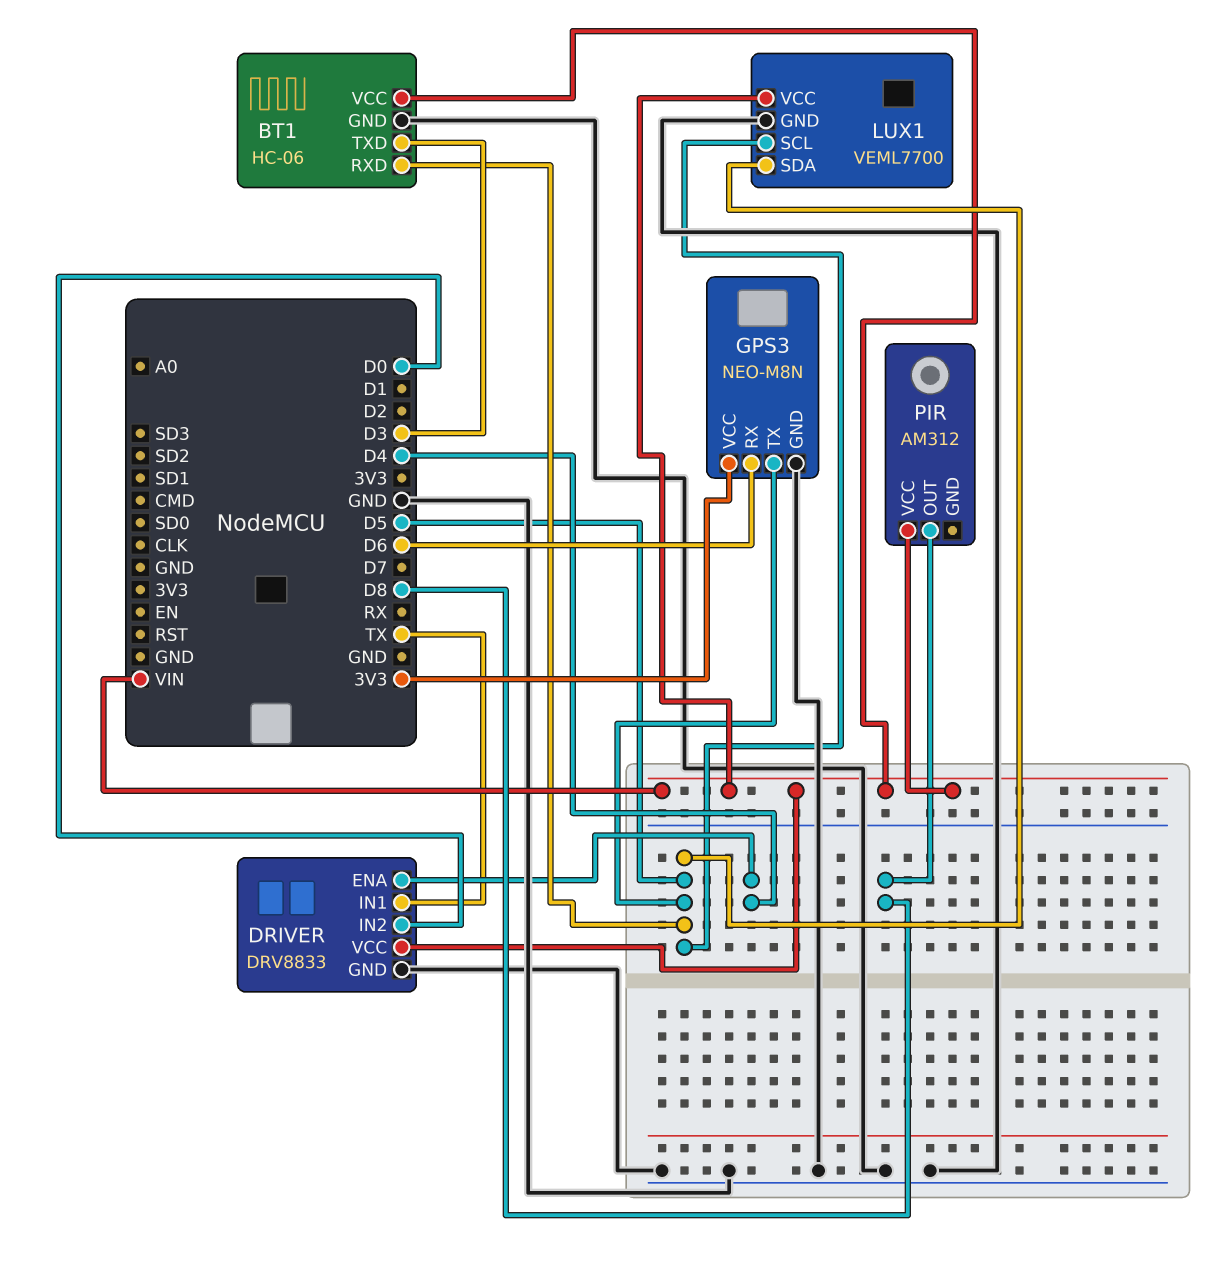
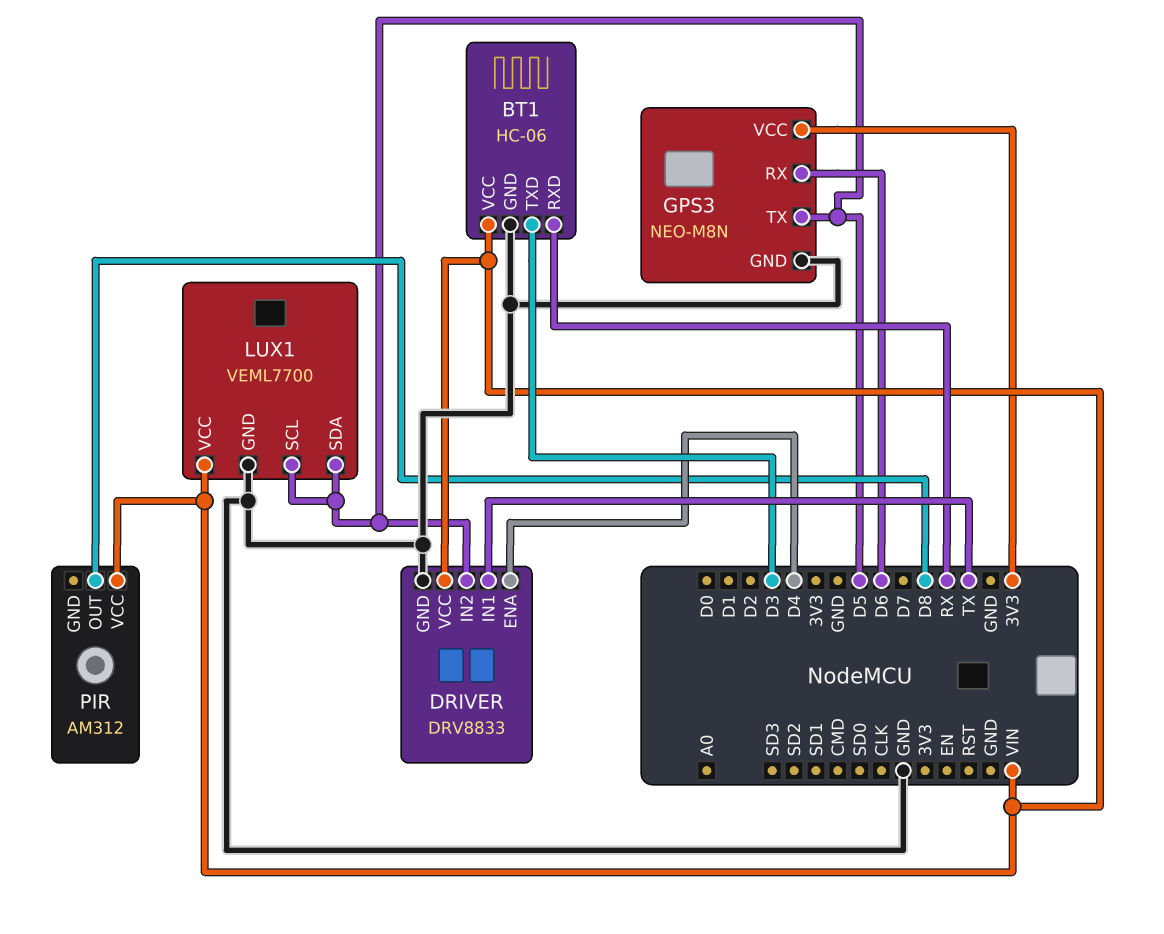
BT1 pin RXD: D5 -> RX
DRIVER pin IN2: D0 -> D5

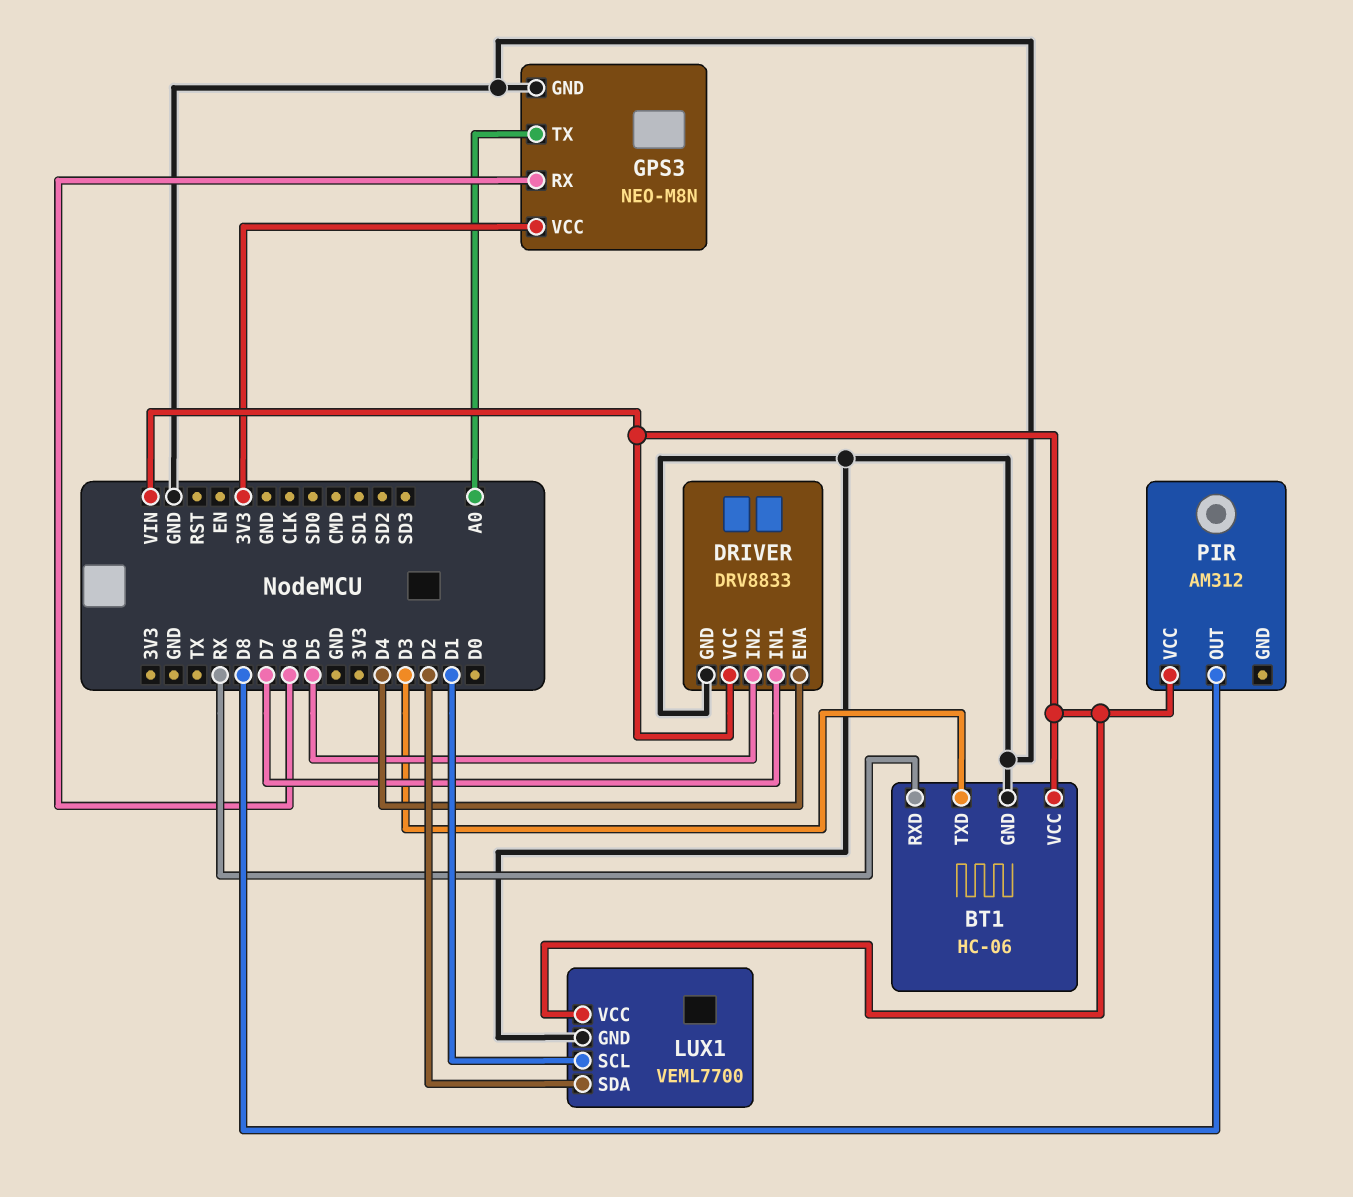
DRIVER pin IN1: TX -> D7
GPS3 pin TX: D5 -> A0
LUX1 pin SCL: D5 -> D1
LUX1 pin SDA: D5 -> D2

